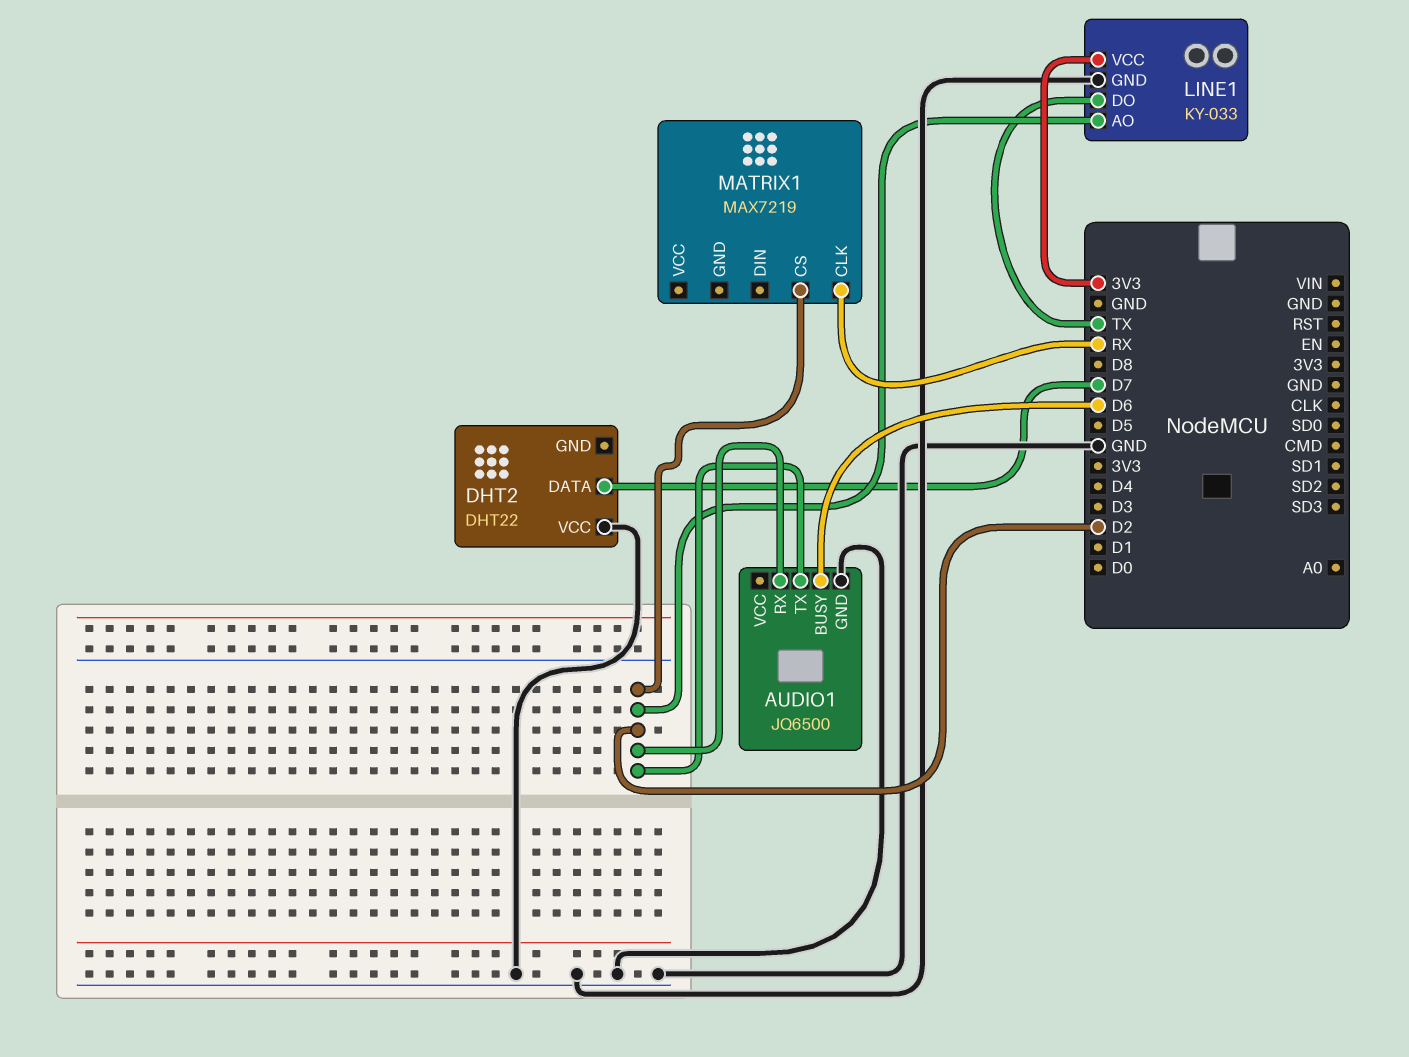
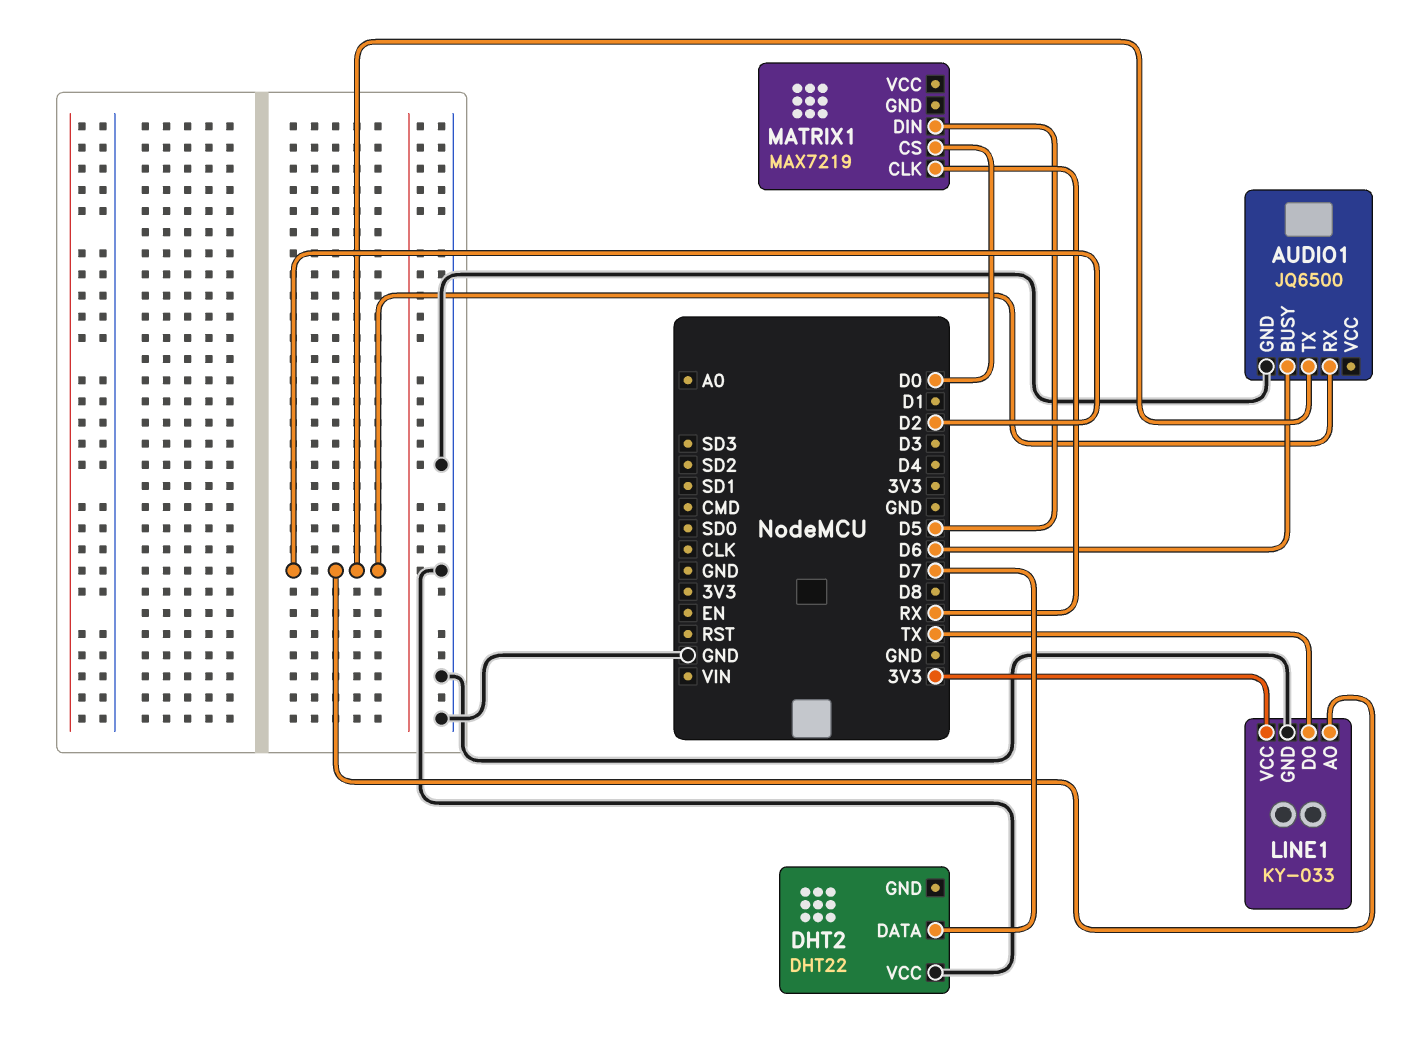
MATRIX1 pin CS: D2 -> D0
MATRIX1 pin DIN: none -> D5

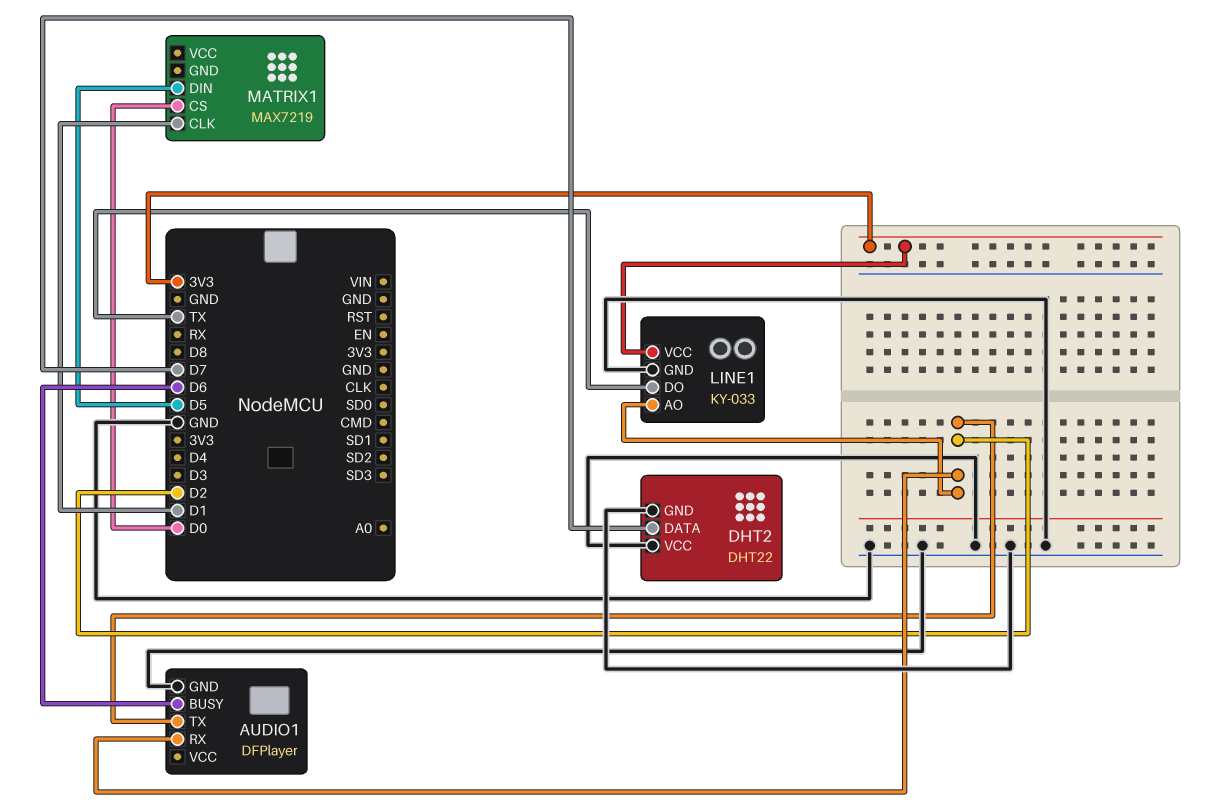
AUDIO1: JQ6500 -> DFPlayer
DHT2 pin GND: none -> GND
MATRIX1 pin CLK: RX -> D1

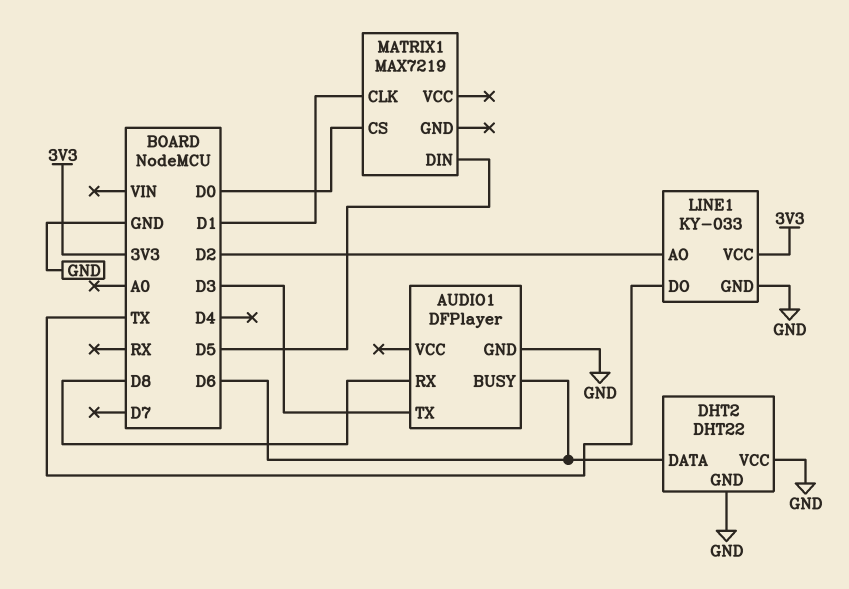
AUDIO1 pin RX: D2 -> D8
AUDIO1 pin TX: D2 -> D3
DHT2 pin DATA: D7 -> D6

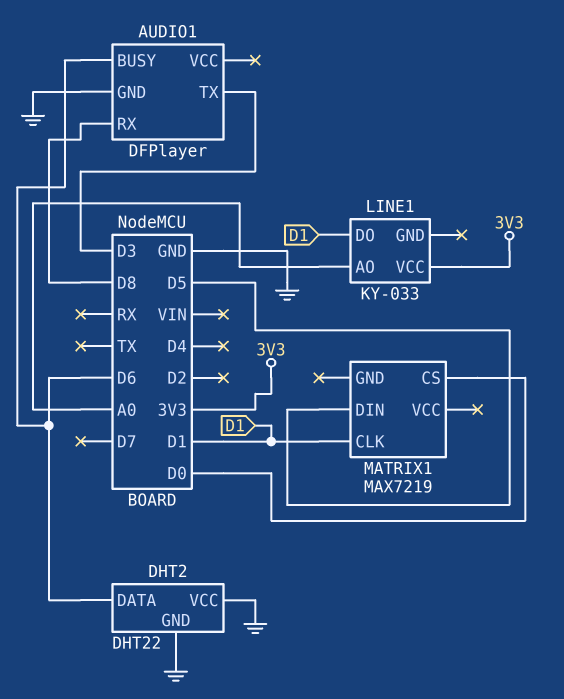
LINE1 pin AO: D2 -> A0
LINE1 pin DO: TX -> D1
LINE1 pin GND: GND -> none

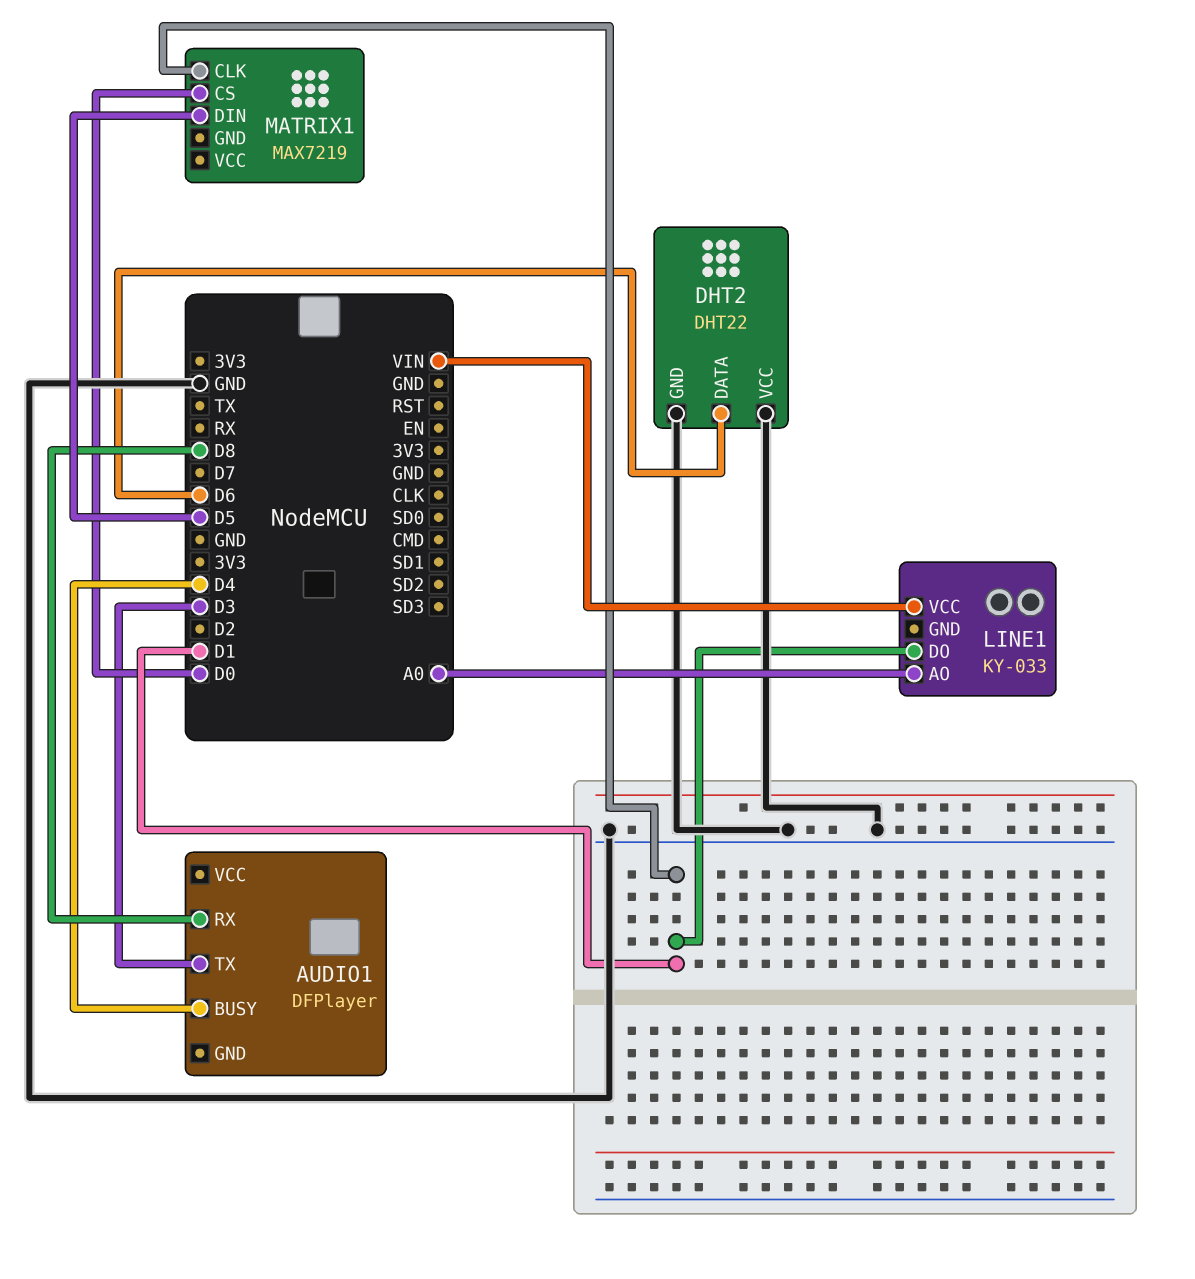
AUDIO1 pin BUSY: D6 -> D4
AUDIO1 pin GND: GND -> none
LINE1 pin VCC: 3V3 -> VIN

